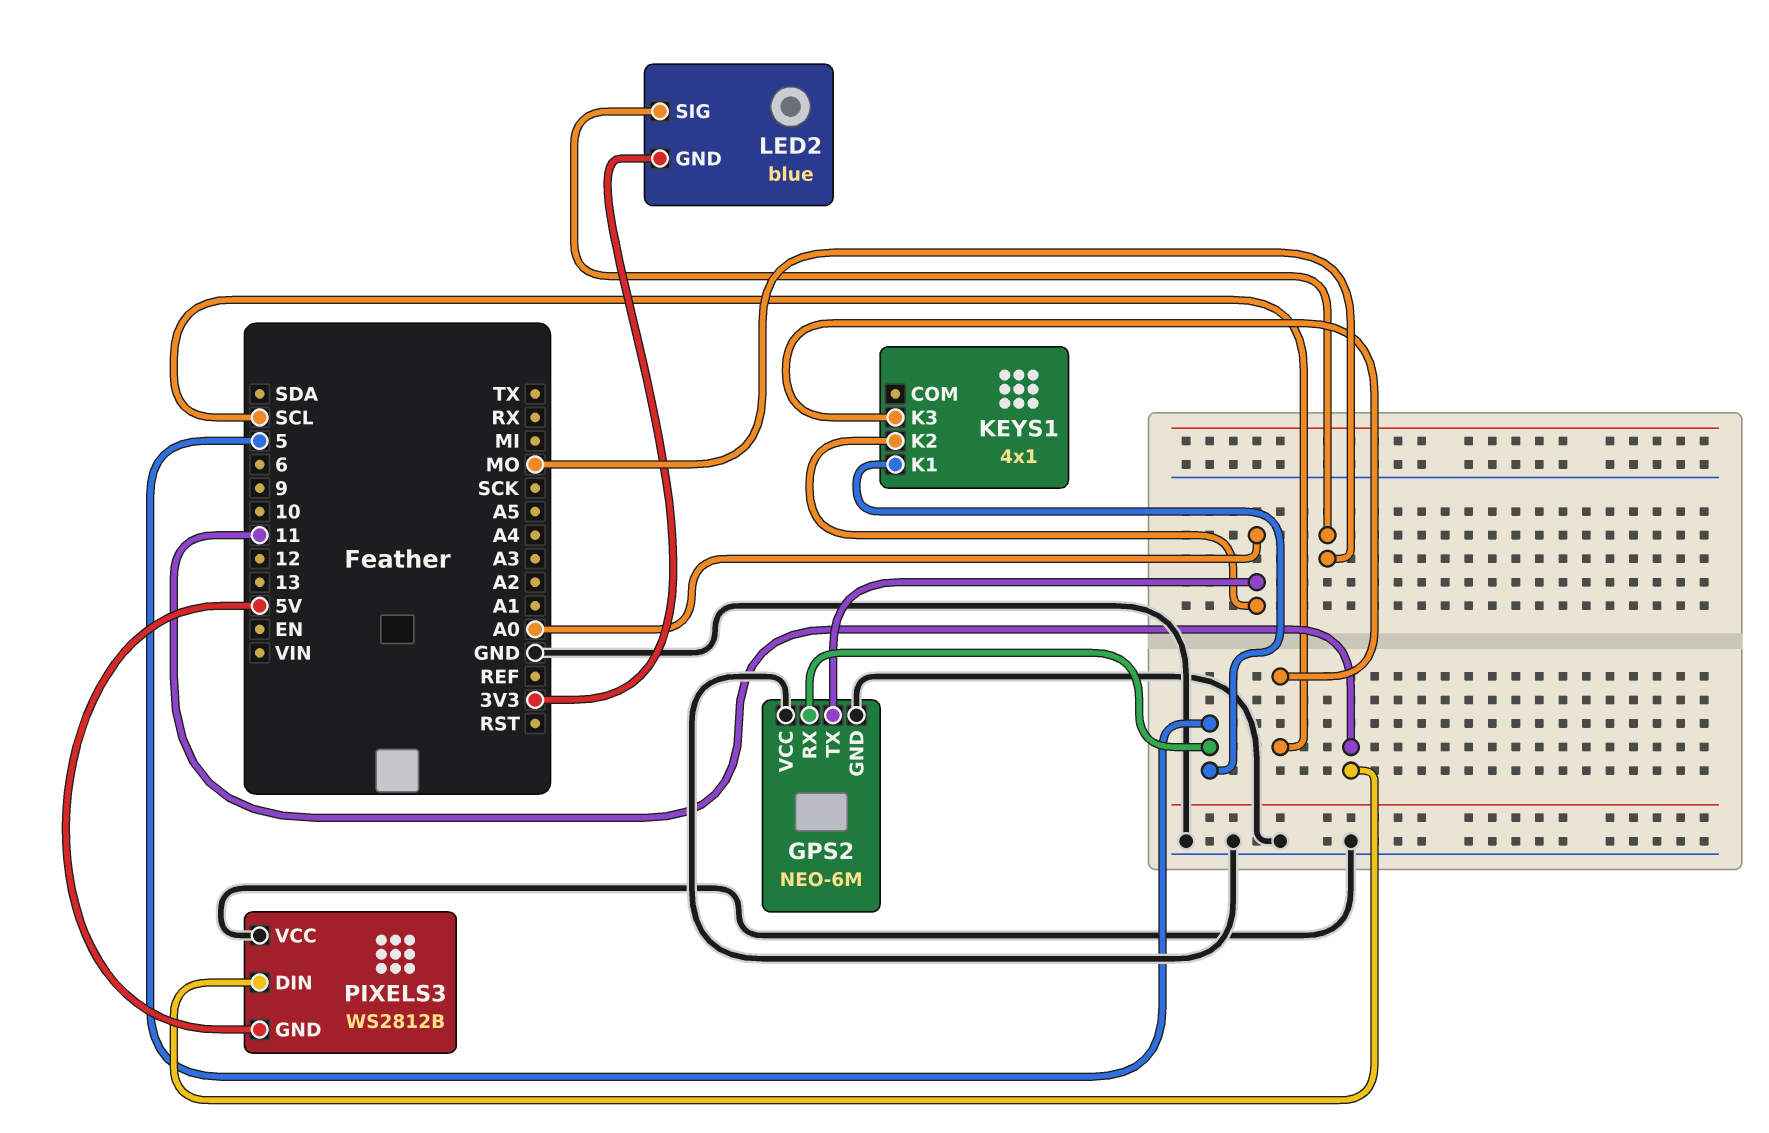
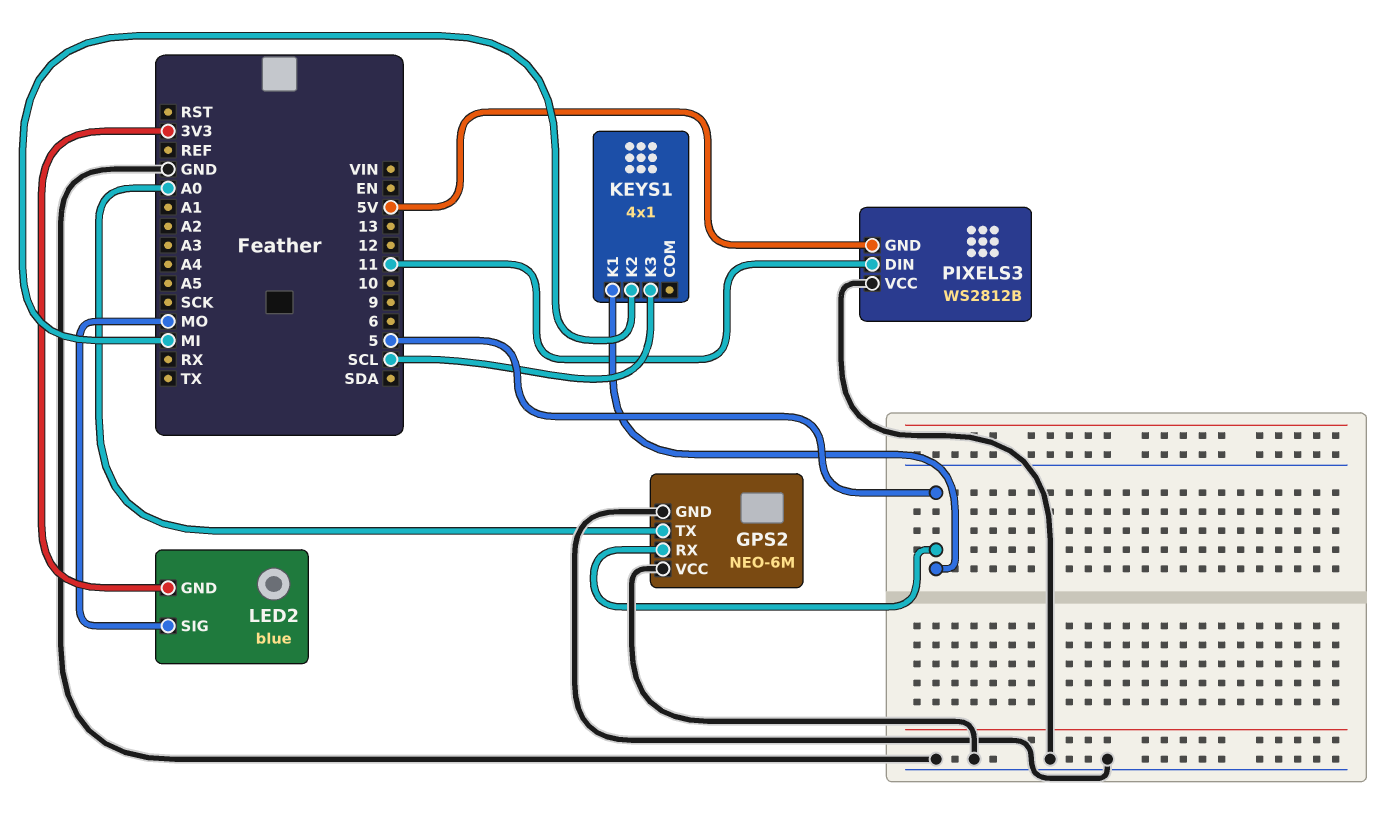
KEYS1 pin K2: A0 -> MI

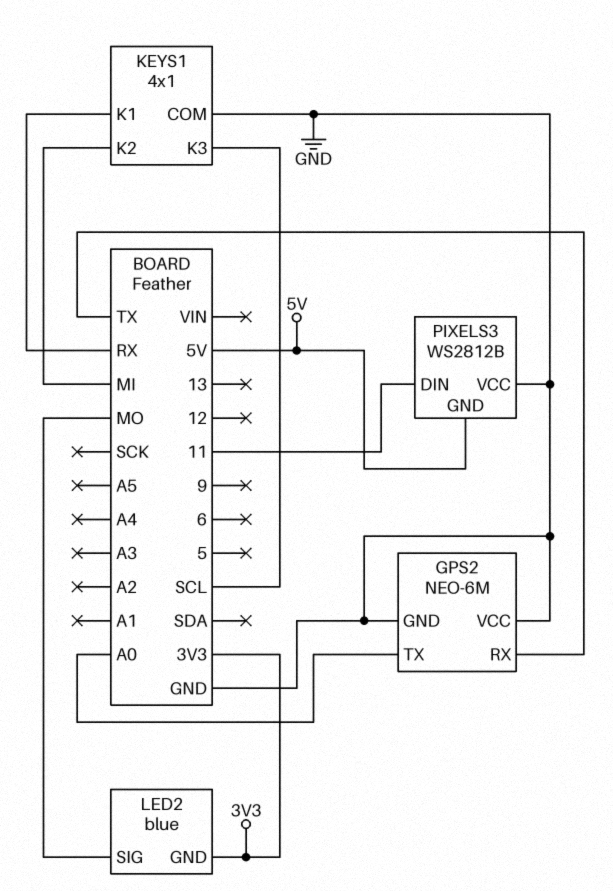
GPS2 pin RX: 5 -> TX
KEYS1 pin COM: none -> GND
KEYS1 pin K1: 5 -> RX

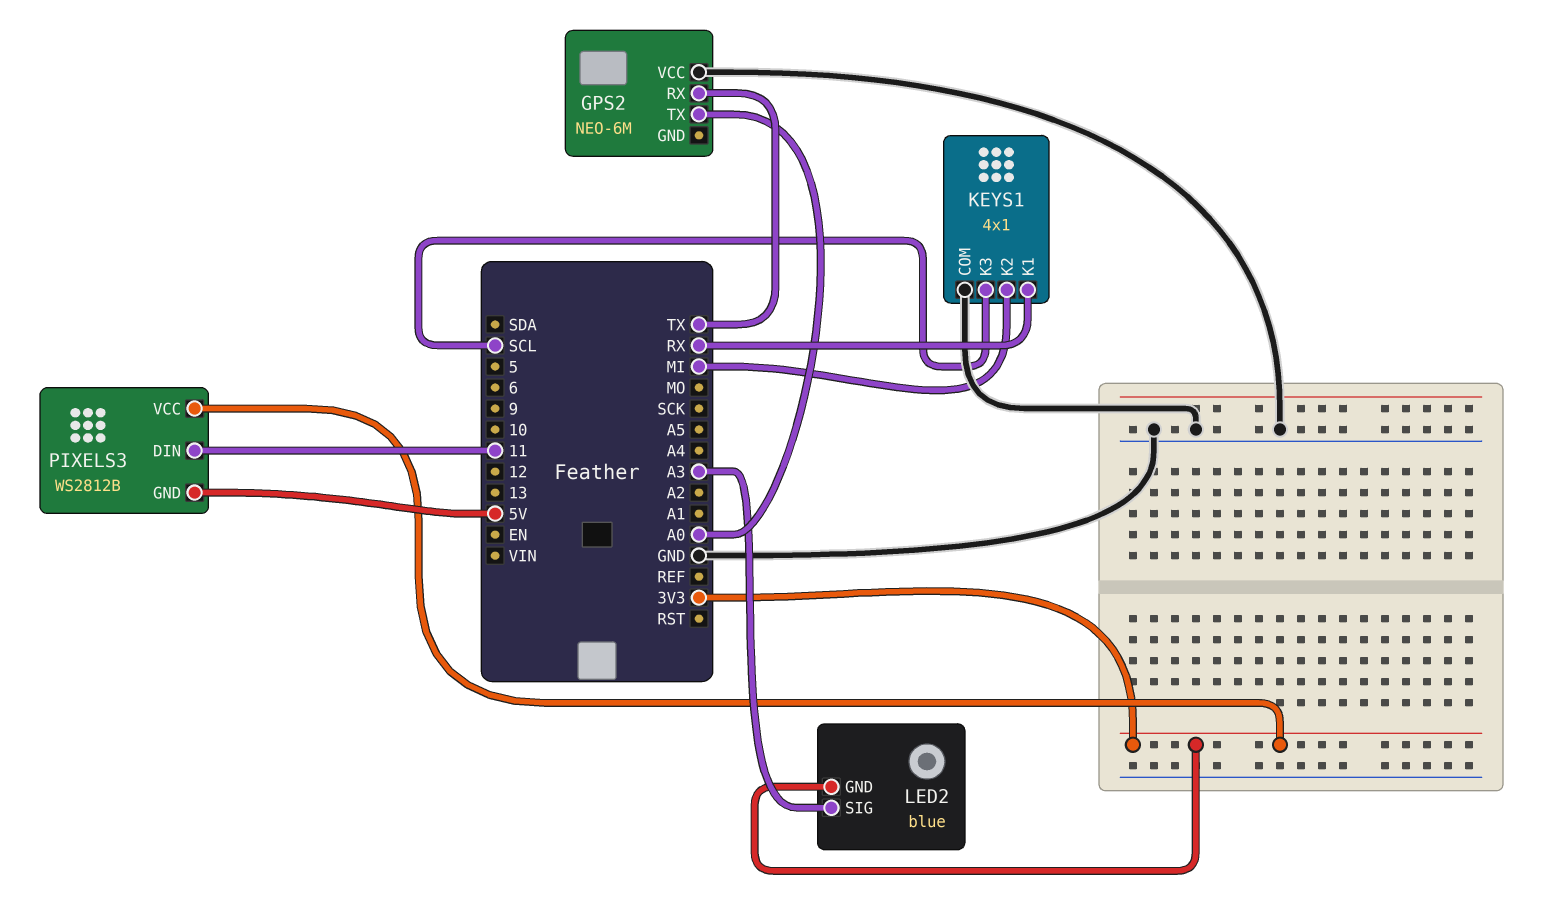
GPS2 pin GND: GND -> none
LED2 pin SIG: MO -> A3
PIXELS3 pin VCC: GND -> 3V3

